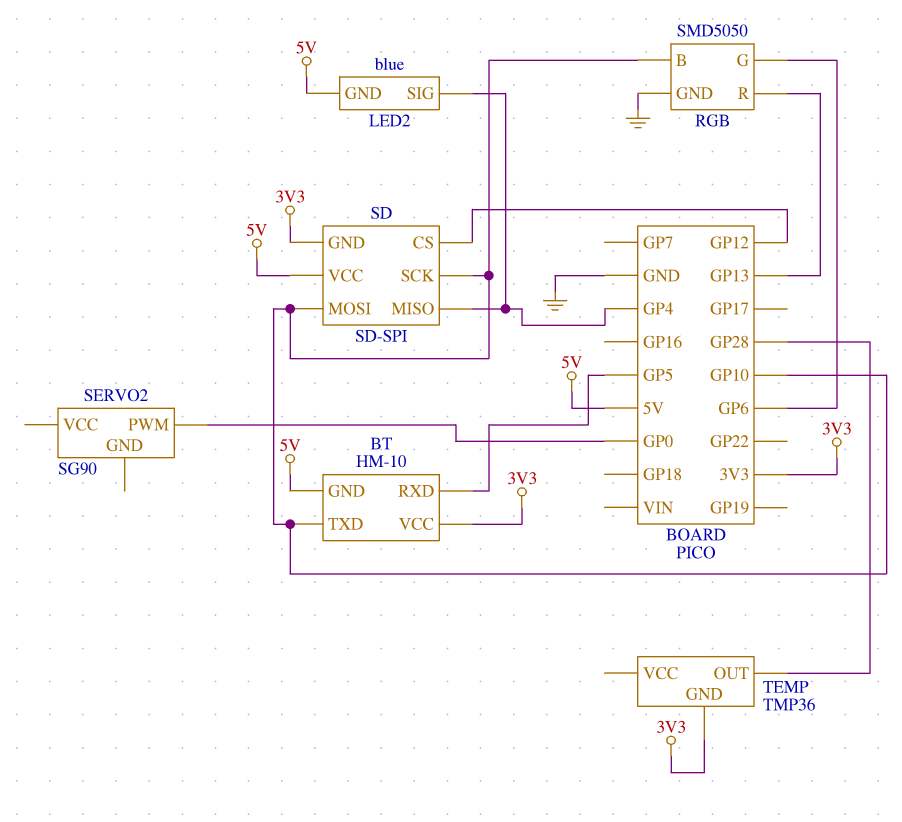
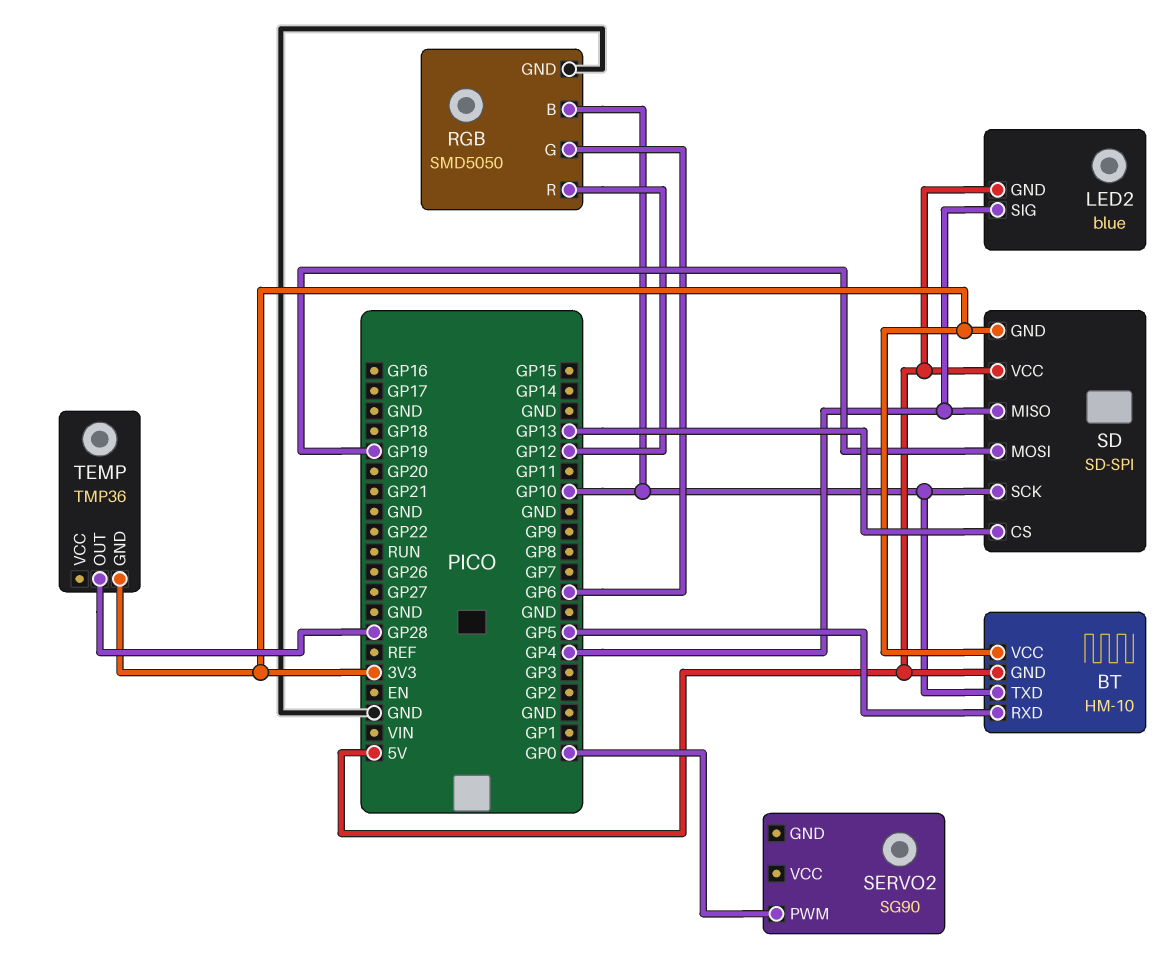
RGB pin R: GP13 -> GP12
SD pin CS: GP12 -> GP13
SD pin MOSI: GP10 -> GP19

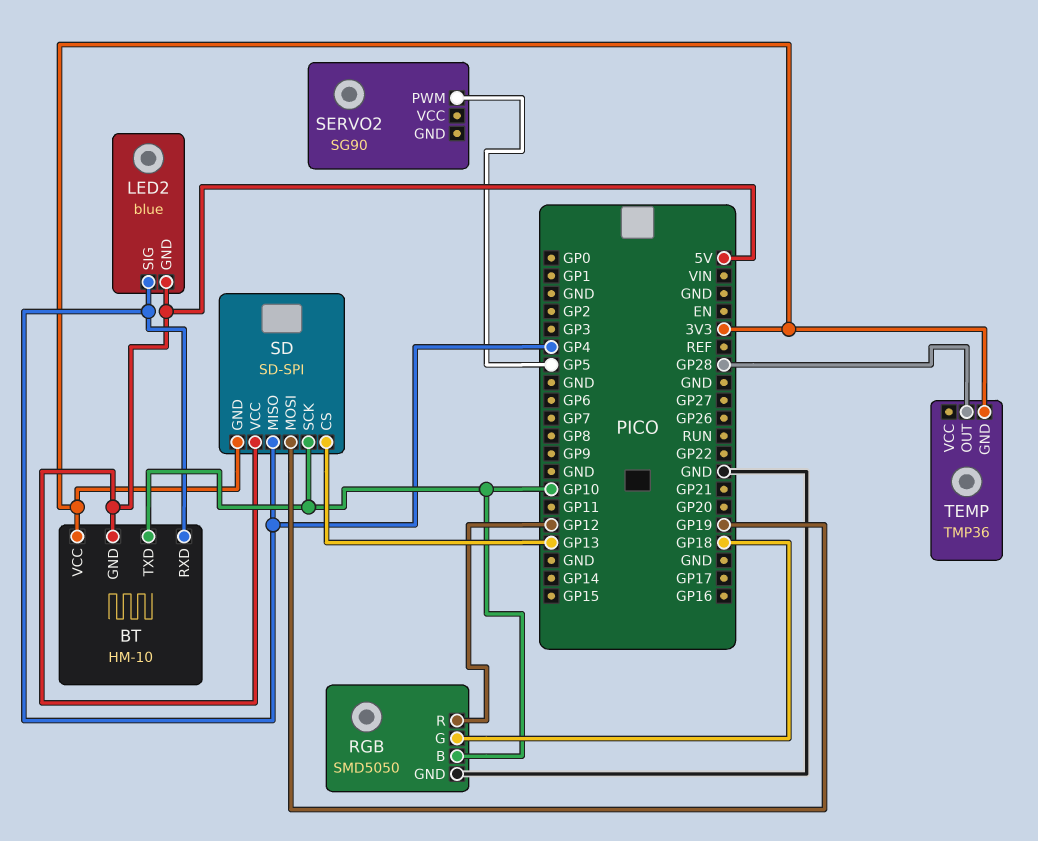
BT pin RXD: GP5 -> GP4
RGB pin G: GP6 -> GP18
SERVO2 pin PWM: GP0 -> GP5

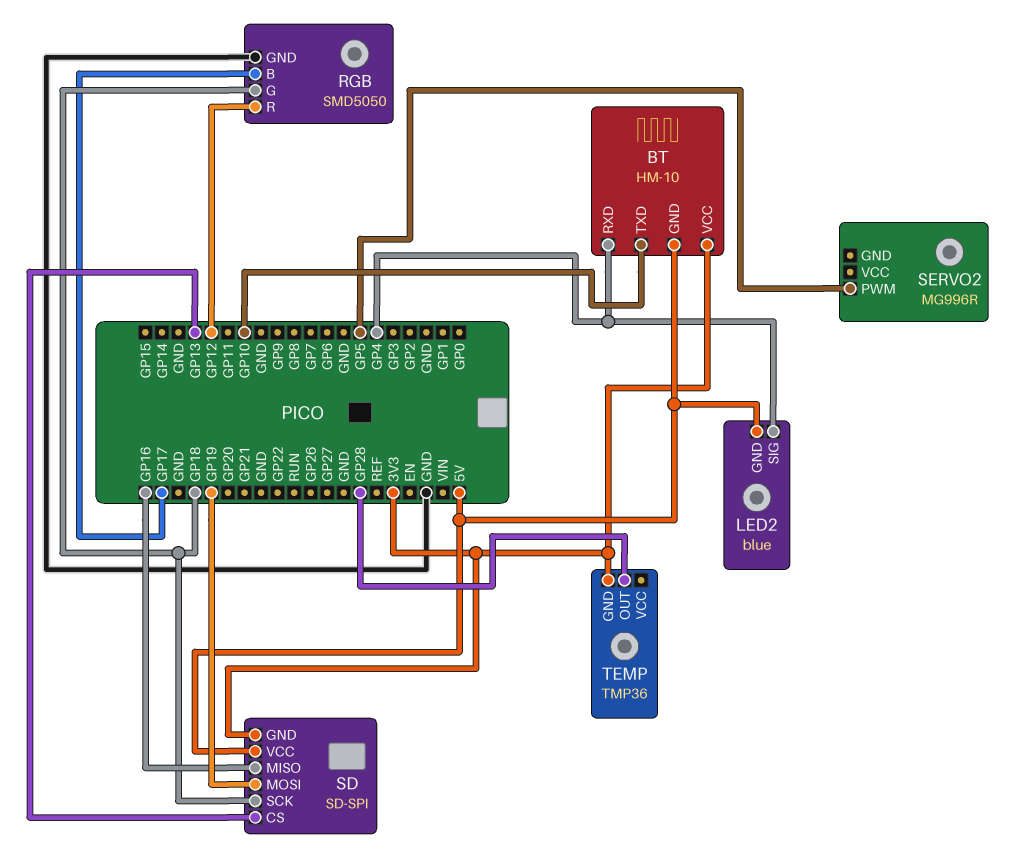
RGB pin B: GP10 -> GP17
SD pin MISO: GP4 -> GP16
SD pin SCK: GP10 -> GP18
SERVO2: SG90 -> MG996R

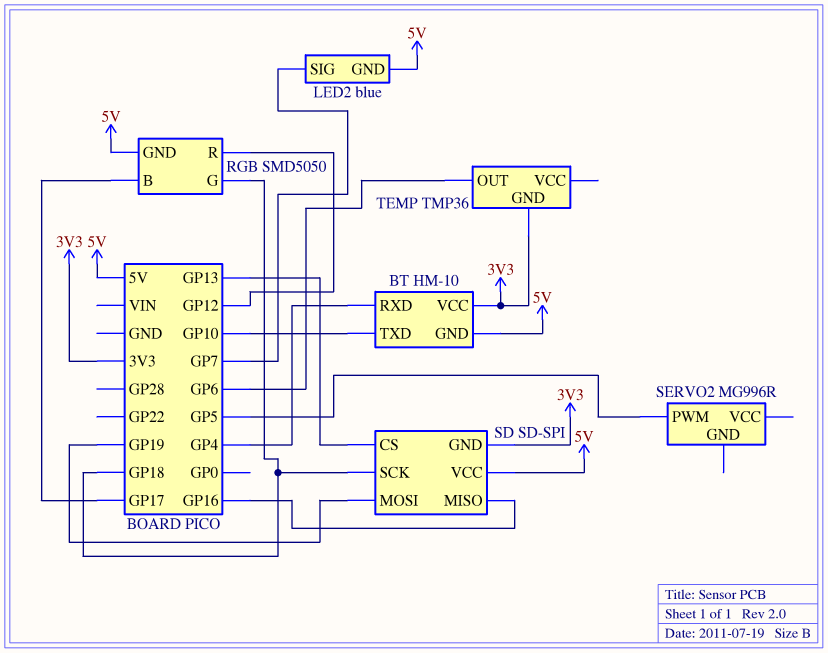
LED2 pin SIG: GP4 -> GP7
RGB pin GND: GND -> 5V
TEMP pin OUT: GP28 -> GP6

